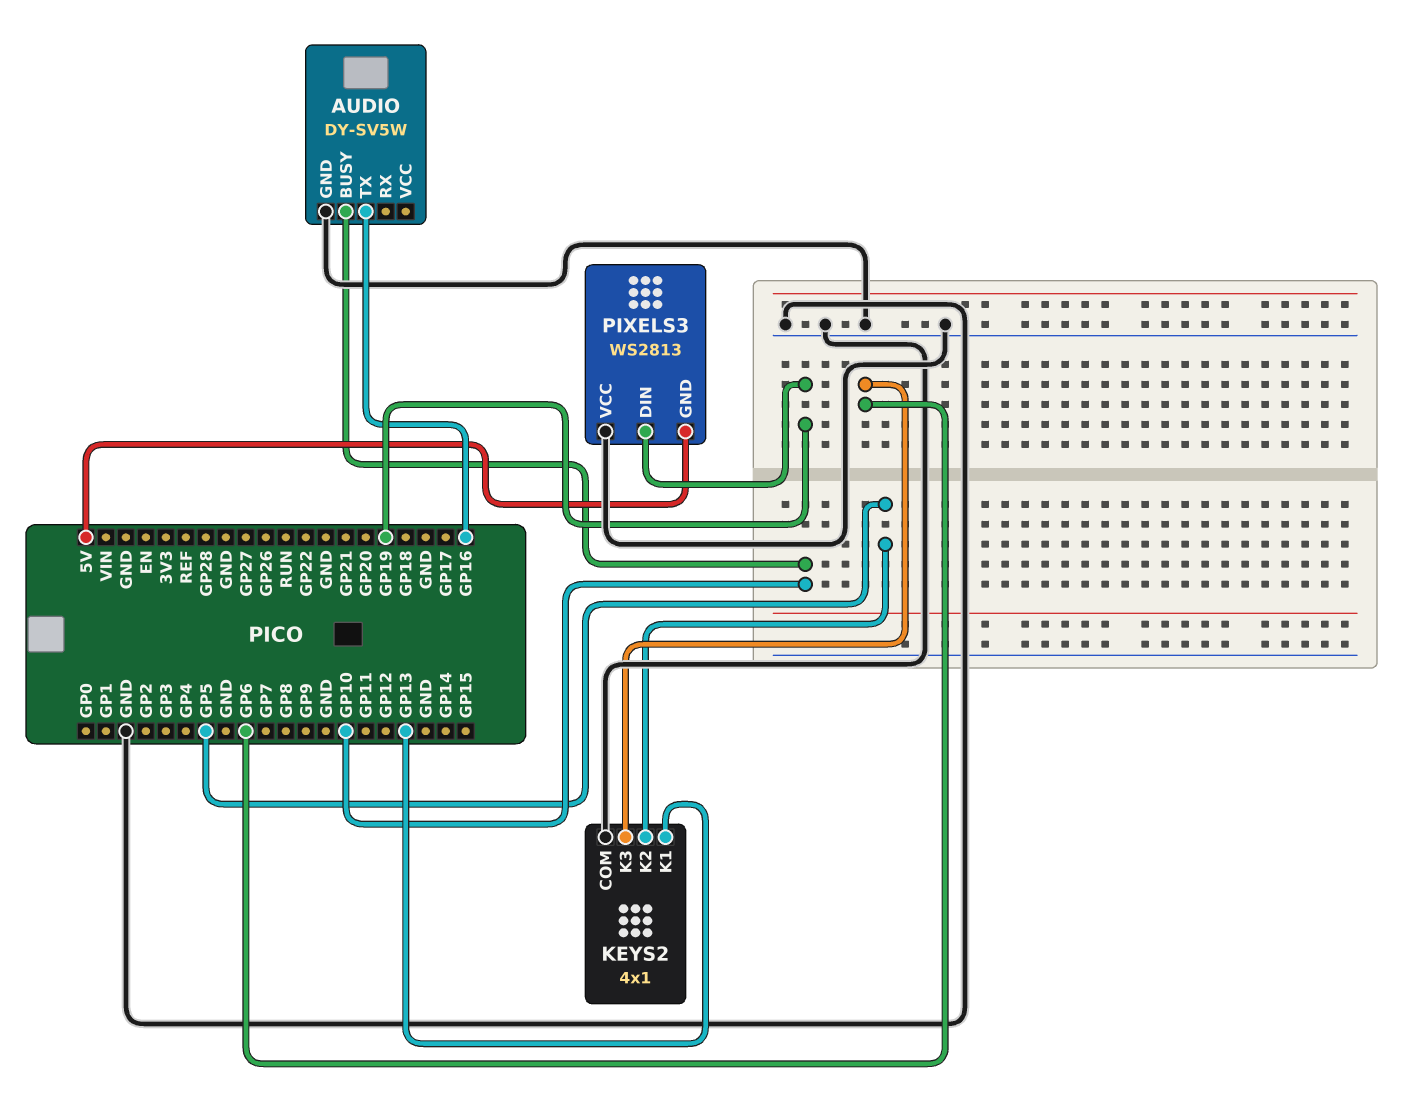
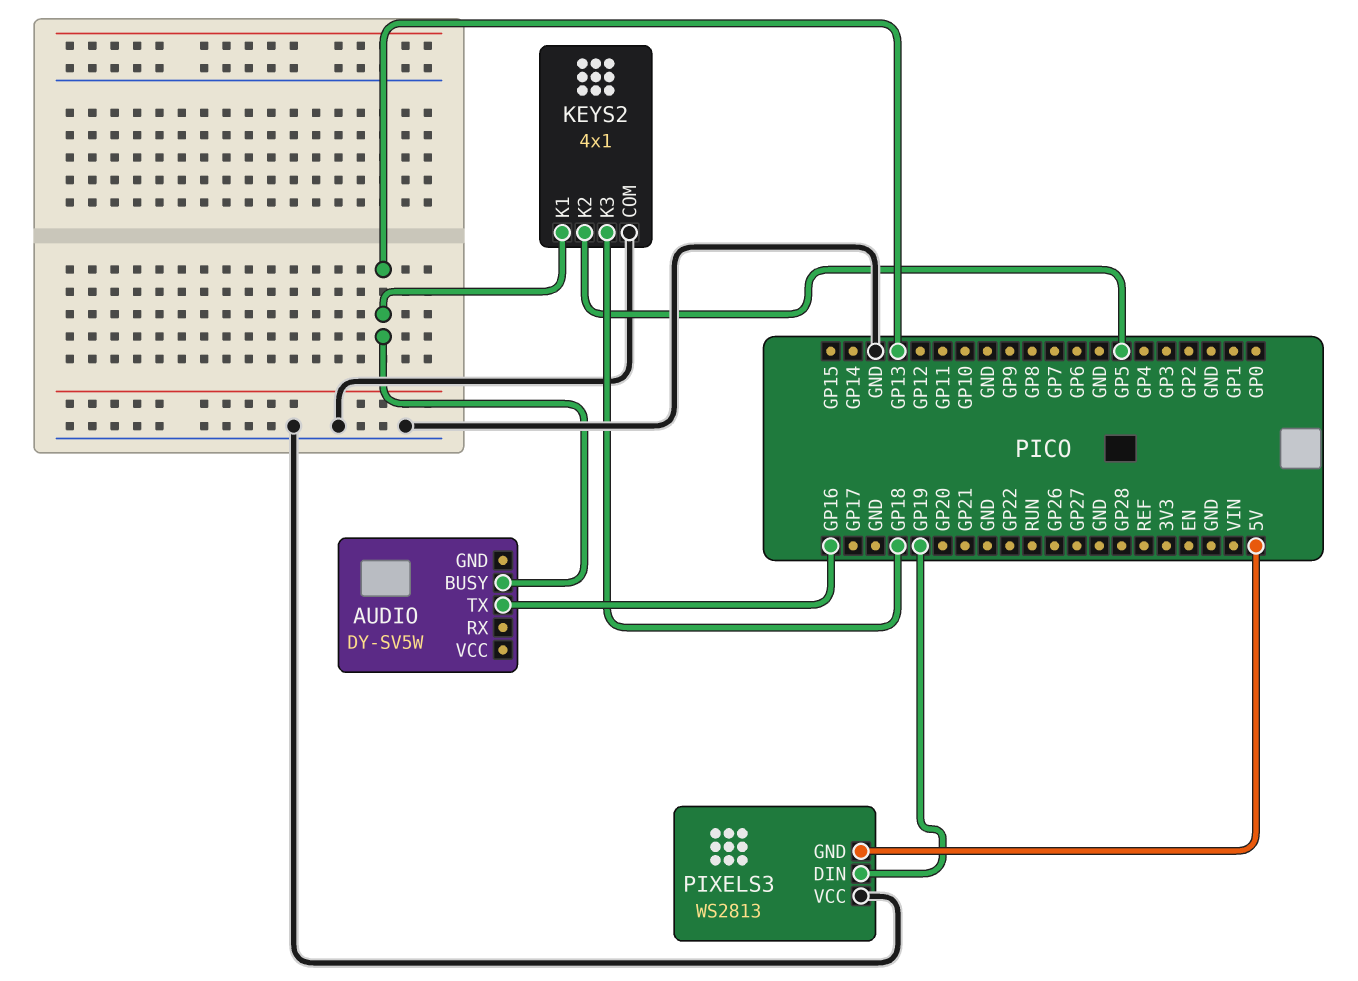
AUDIO pin BUSY: GP10 -> GP13
AUDIO pin GND: GND -> none
KEYS2 pin K3: GP6 -> GP18

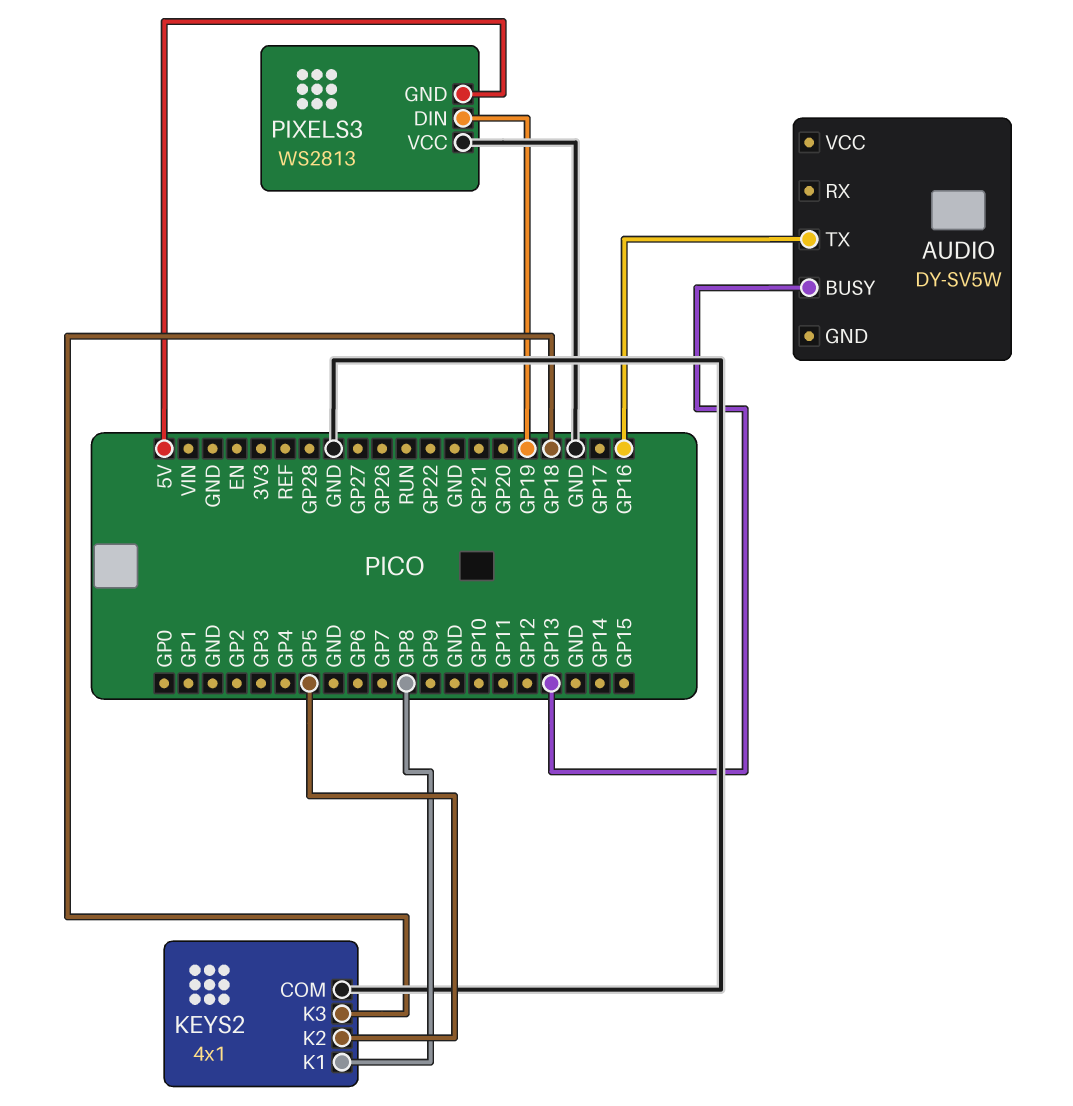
KEYS2 pin K1: GP13 -> GP8

